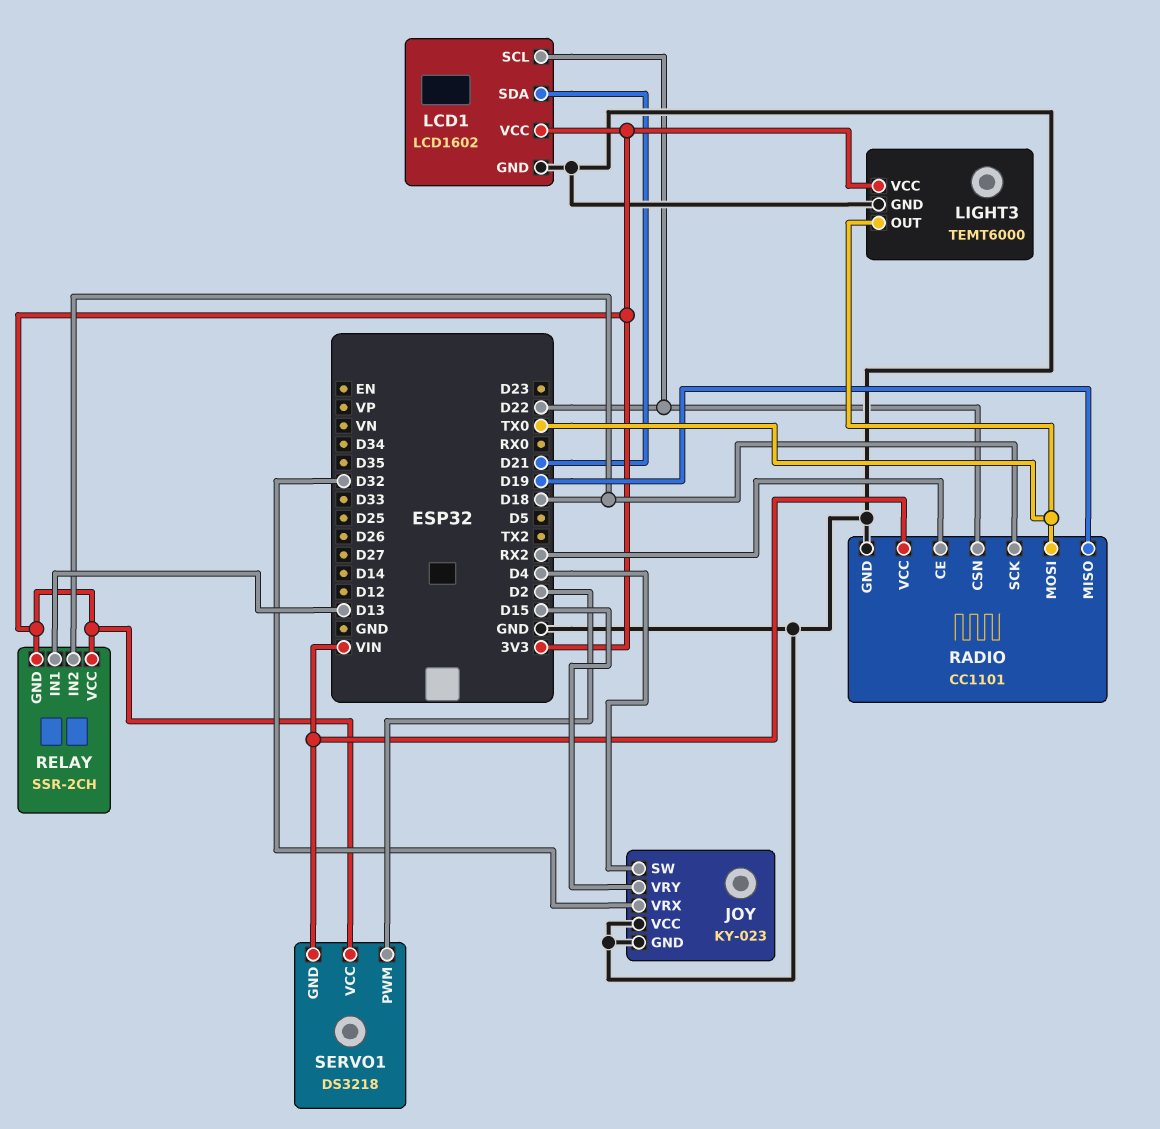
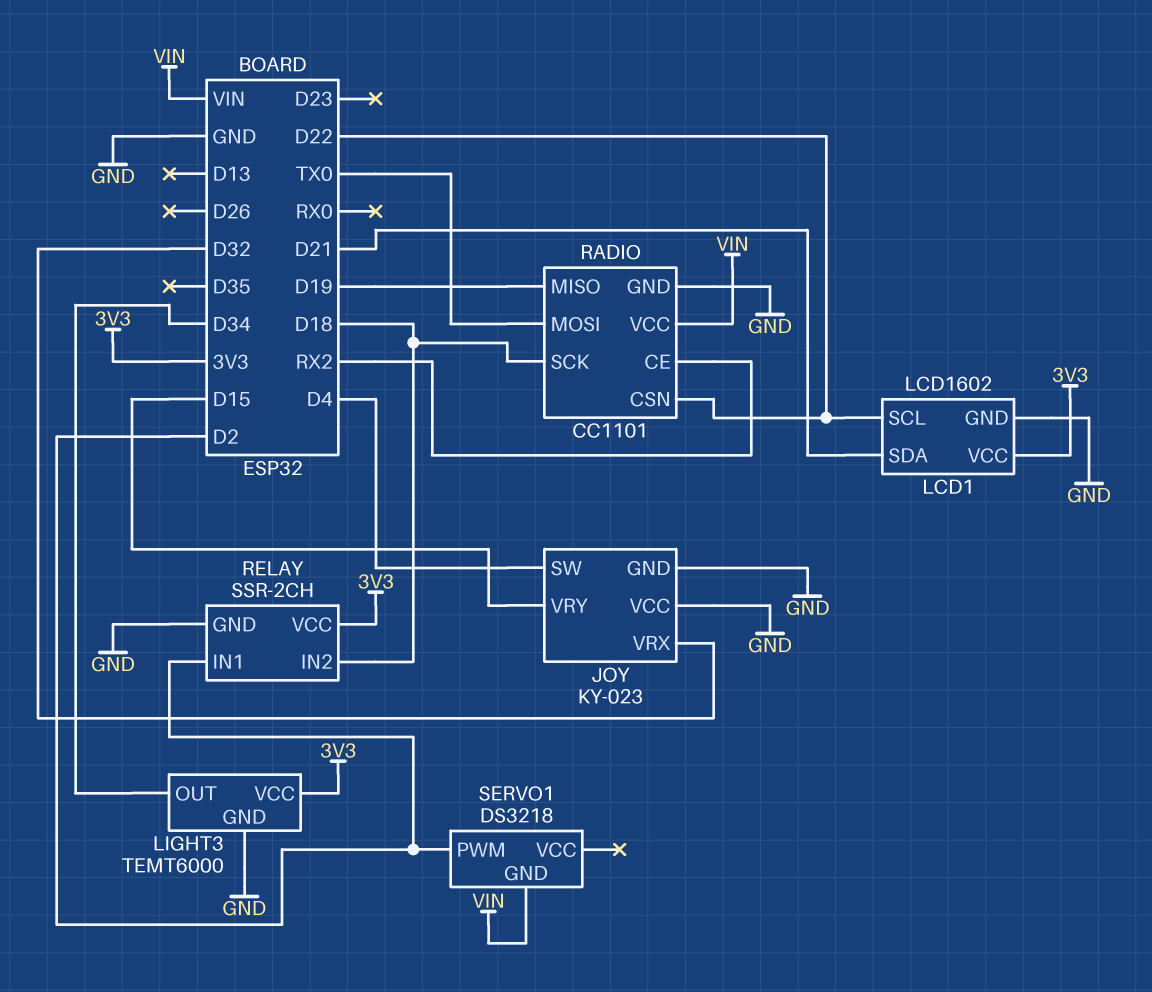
LIGHT3 pin OUT: TX0 -> D34
RELAY pin GND: 3V3 -> GND
RELAY pin IN1: D13 -> D2
SERVO1 pin VCC: 3V3 -> none

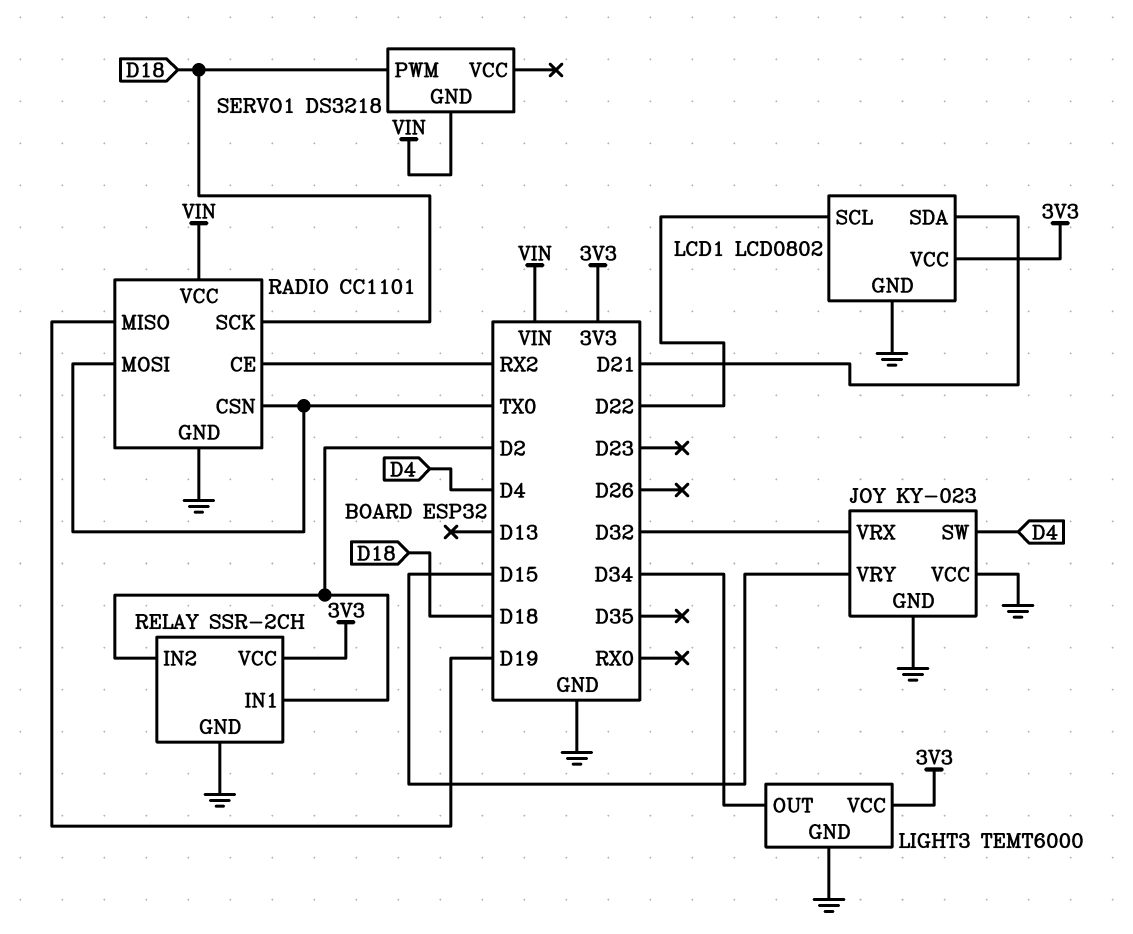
LCD1: LCD1602 -> LCD0802
RADIO pin CSN: D22 -> TX0
RELAY pin IN2: D18 -> D2
SERVO1 pin PWM: D2 -> D18

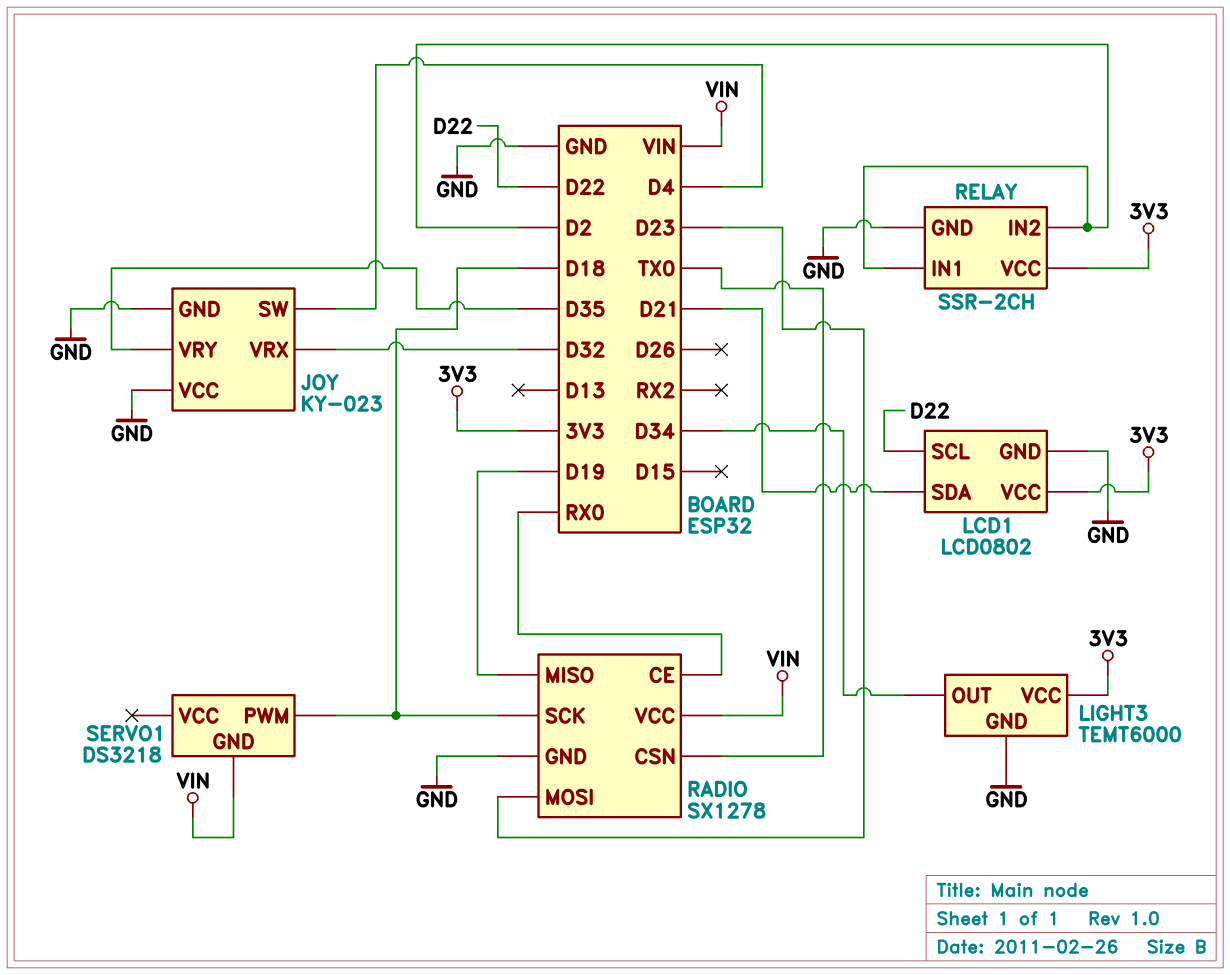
JOY pin VRY: D15 -> D35
RADIO: CC1101 -> SX1278
RADIO pin CE: RX2 -> RX0
RADIO pin MOSI: TX0 -> D23

